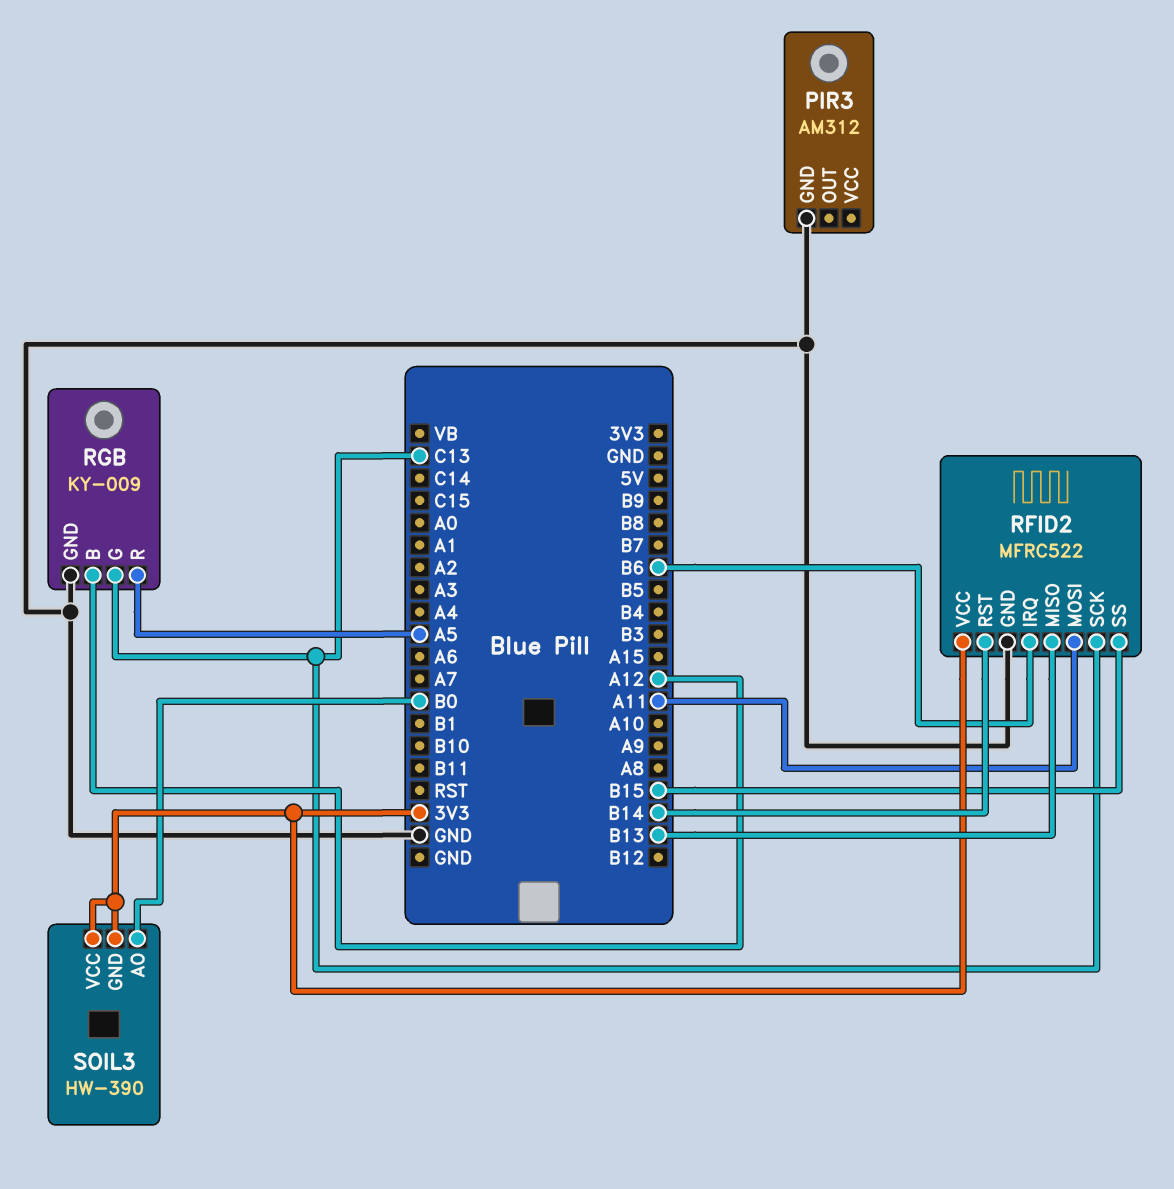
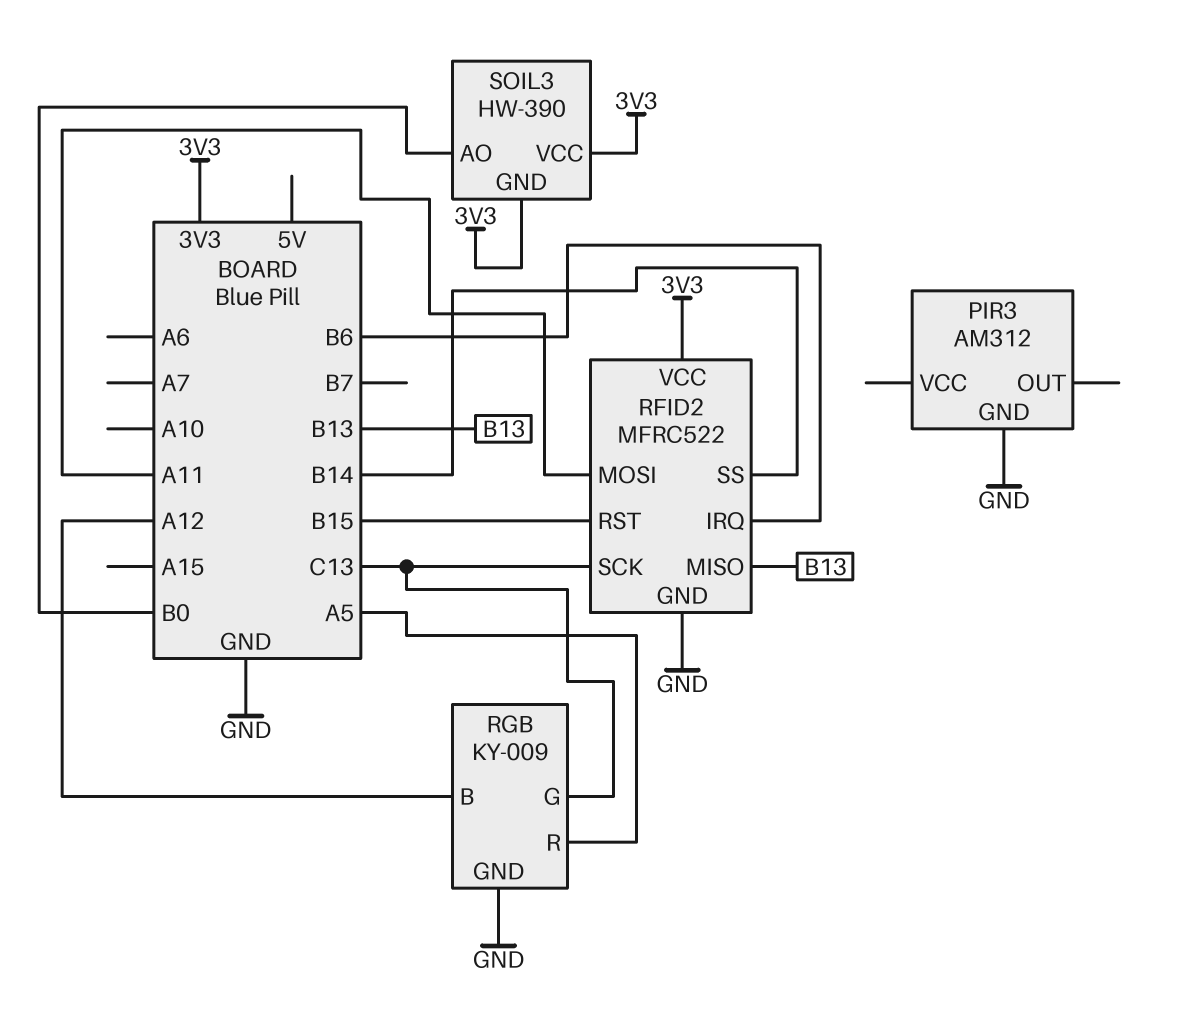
RFID2 pin RST: B14 -> B15
RFID2 pin SS: B15 -> B14

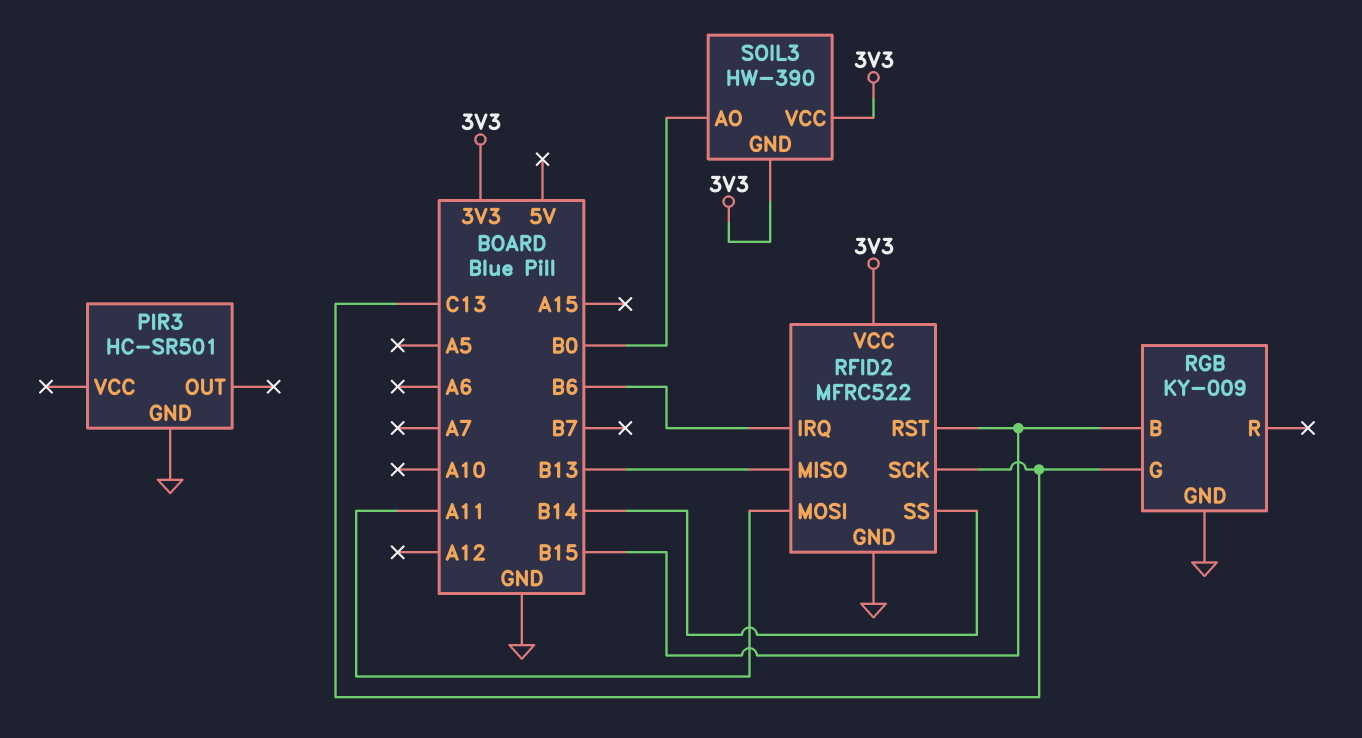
PIR3: AM312 -> HC-SR501
RGB pin B: A12 -> B15
RGB pin R: A5 -> none

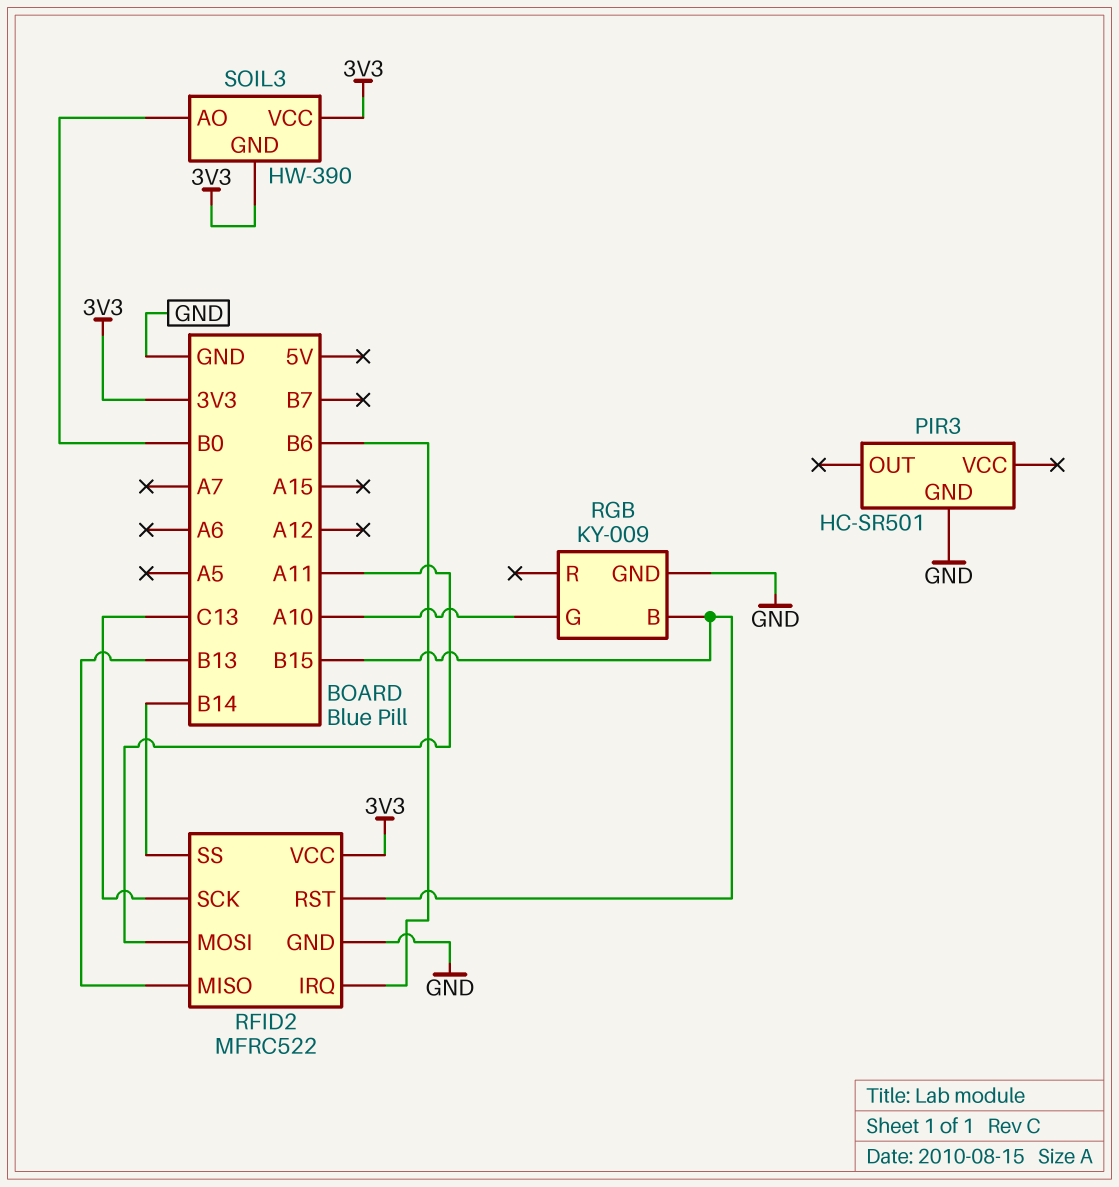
RGB pin G: C13 -> A10

